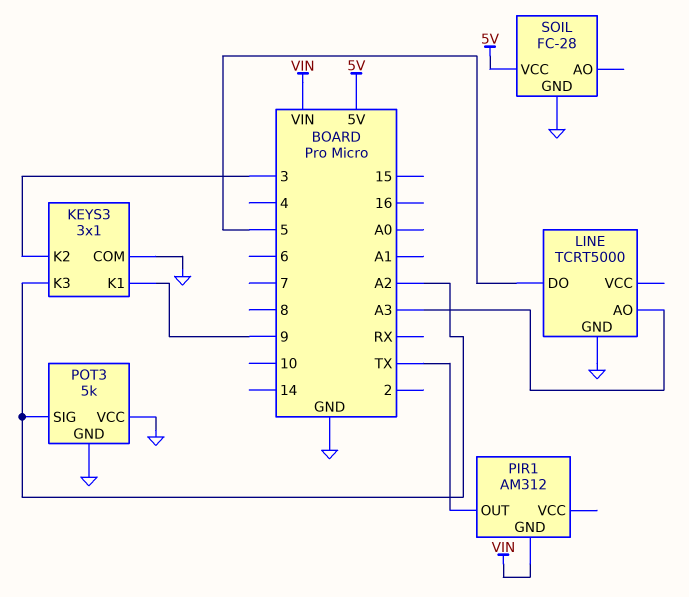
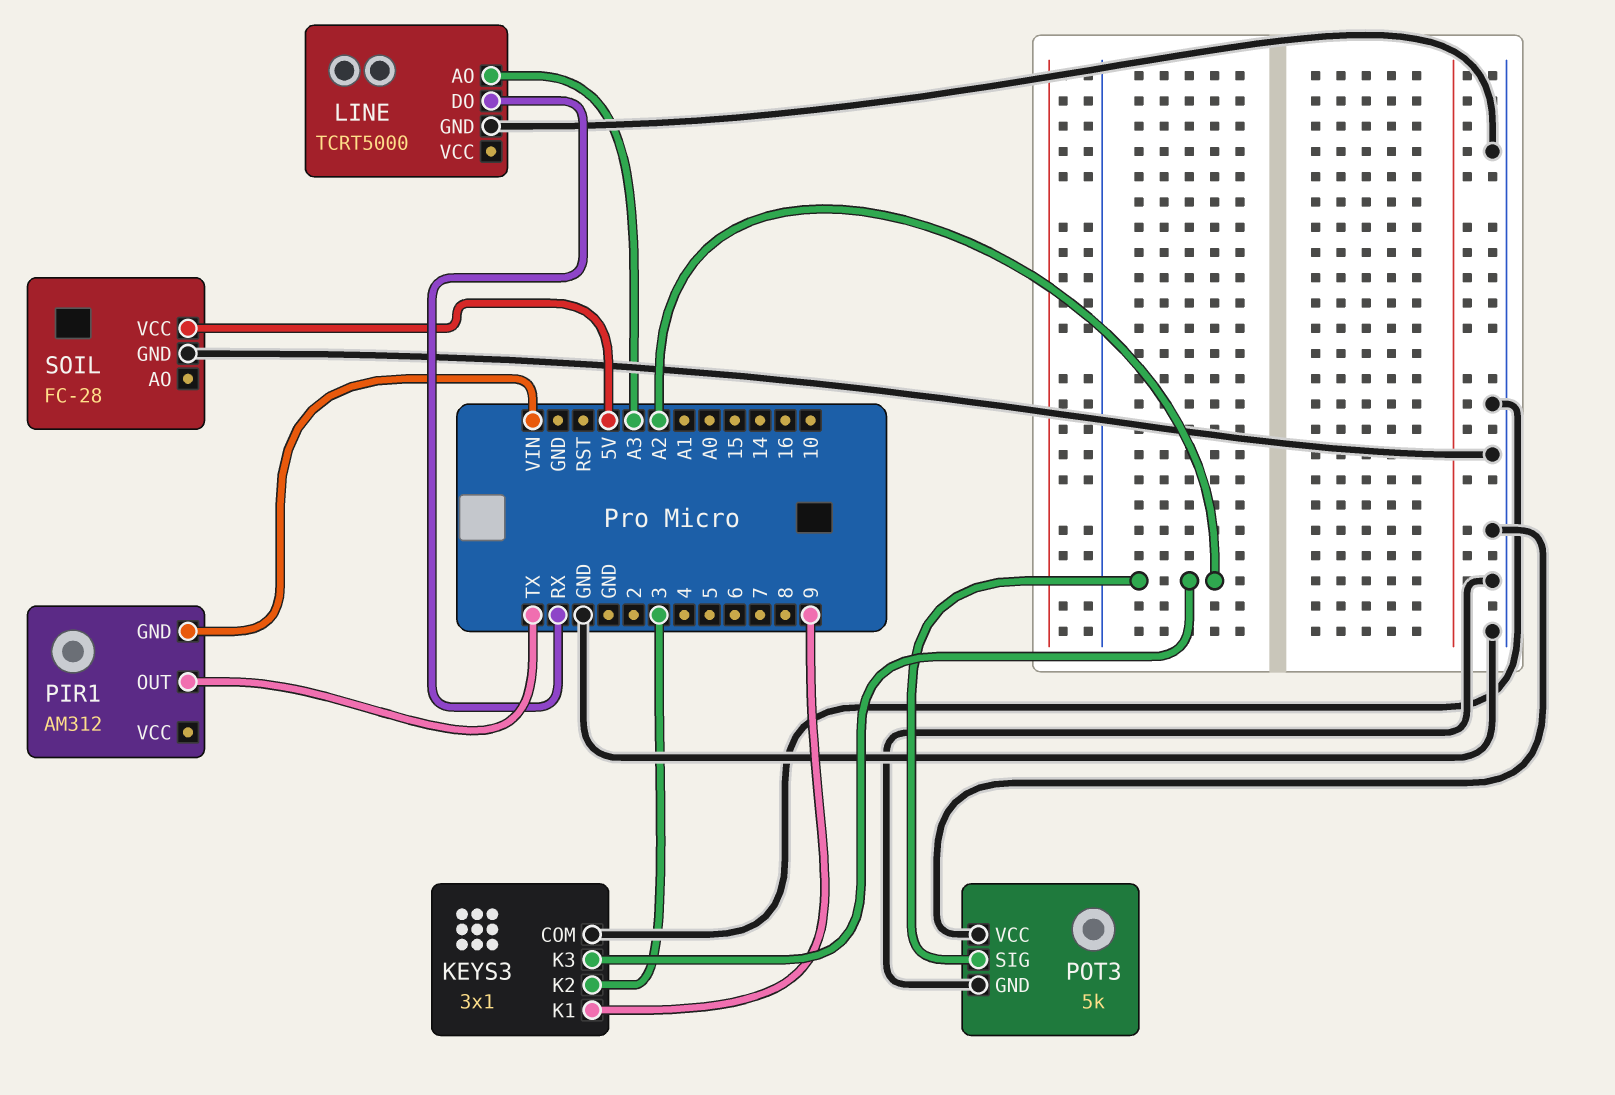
LINE pin DO: 5 -> RX

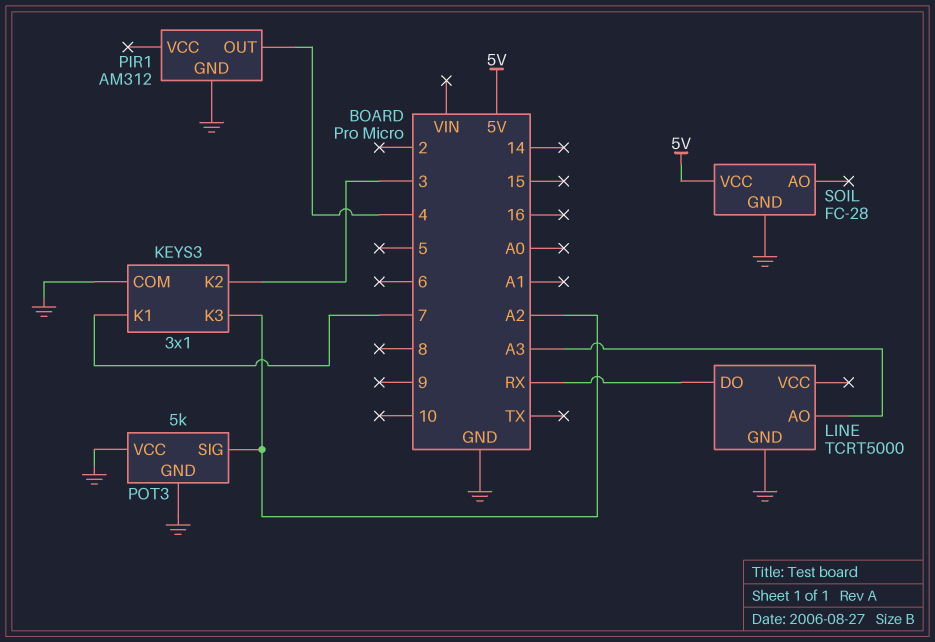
KEYS3 pin K1: 9 -> 7
PIR1 pin GND: VIN -> GND
PIR1 pin OUT: TX -> 4

